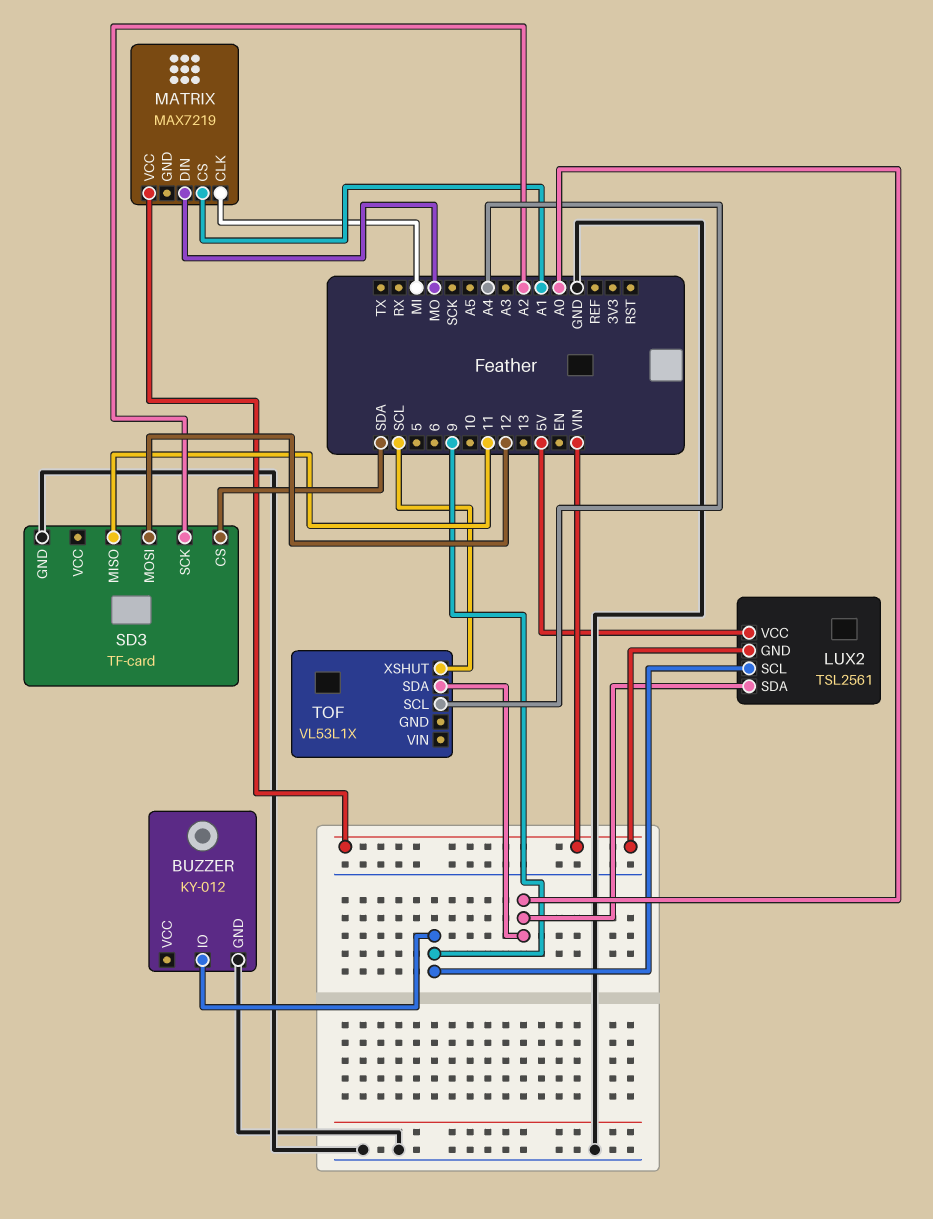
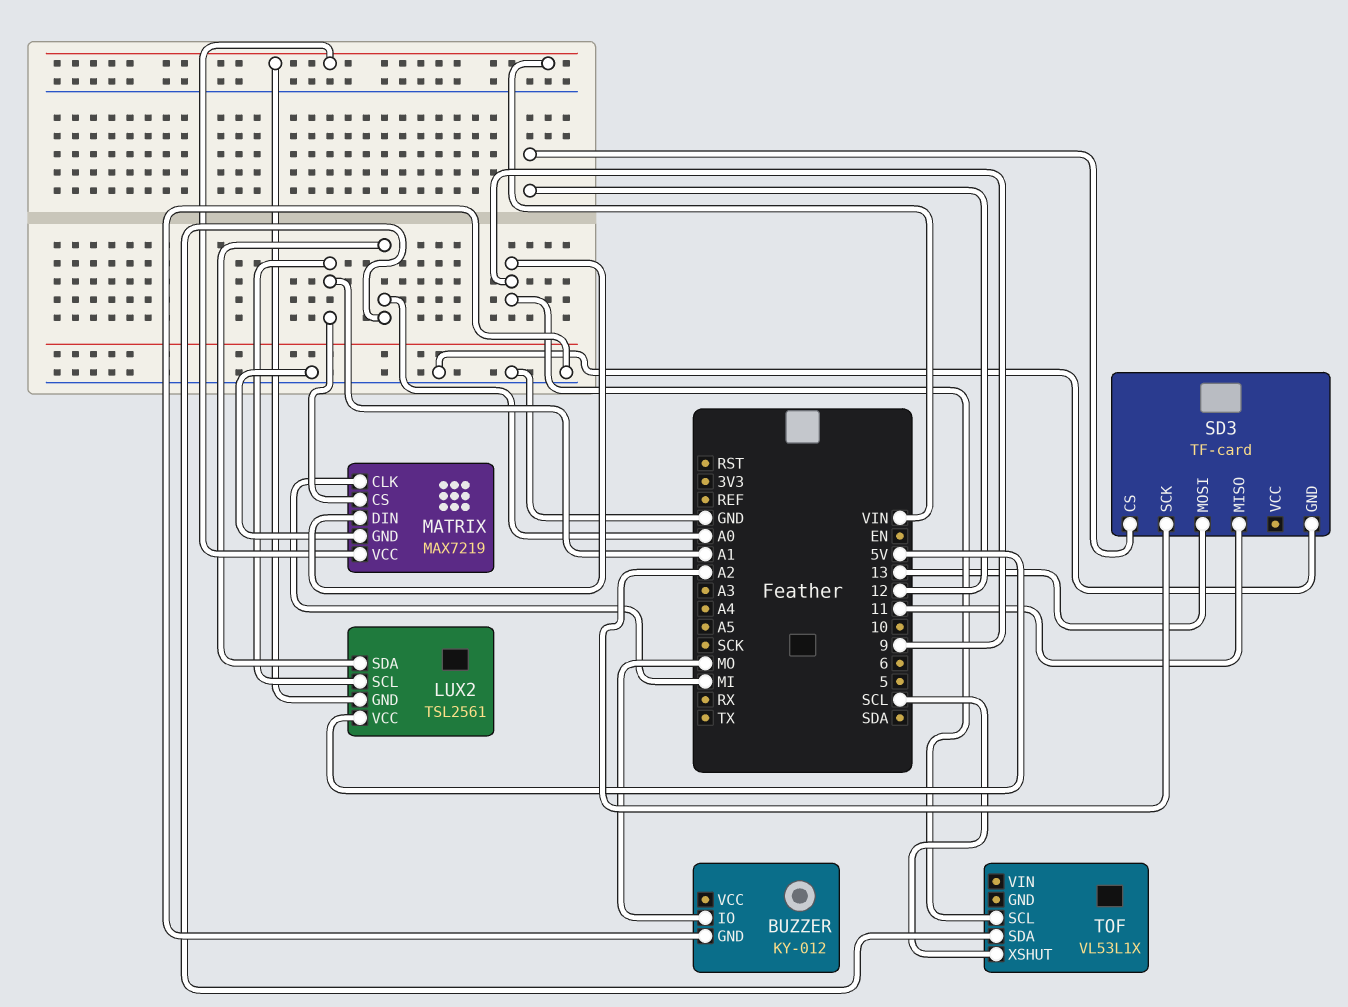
BUZZER pin IO: 9 -> MO
LUX2 pin SCL: 9 -> A1
MATRIX pin DIN: MO -> 9
MATRIX pin GND: none -> GND
SD3 pin CS: SDA -> 12
SD3 pin MOSI: 12 -> 13
TOF pin SCL: A4 -> 9

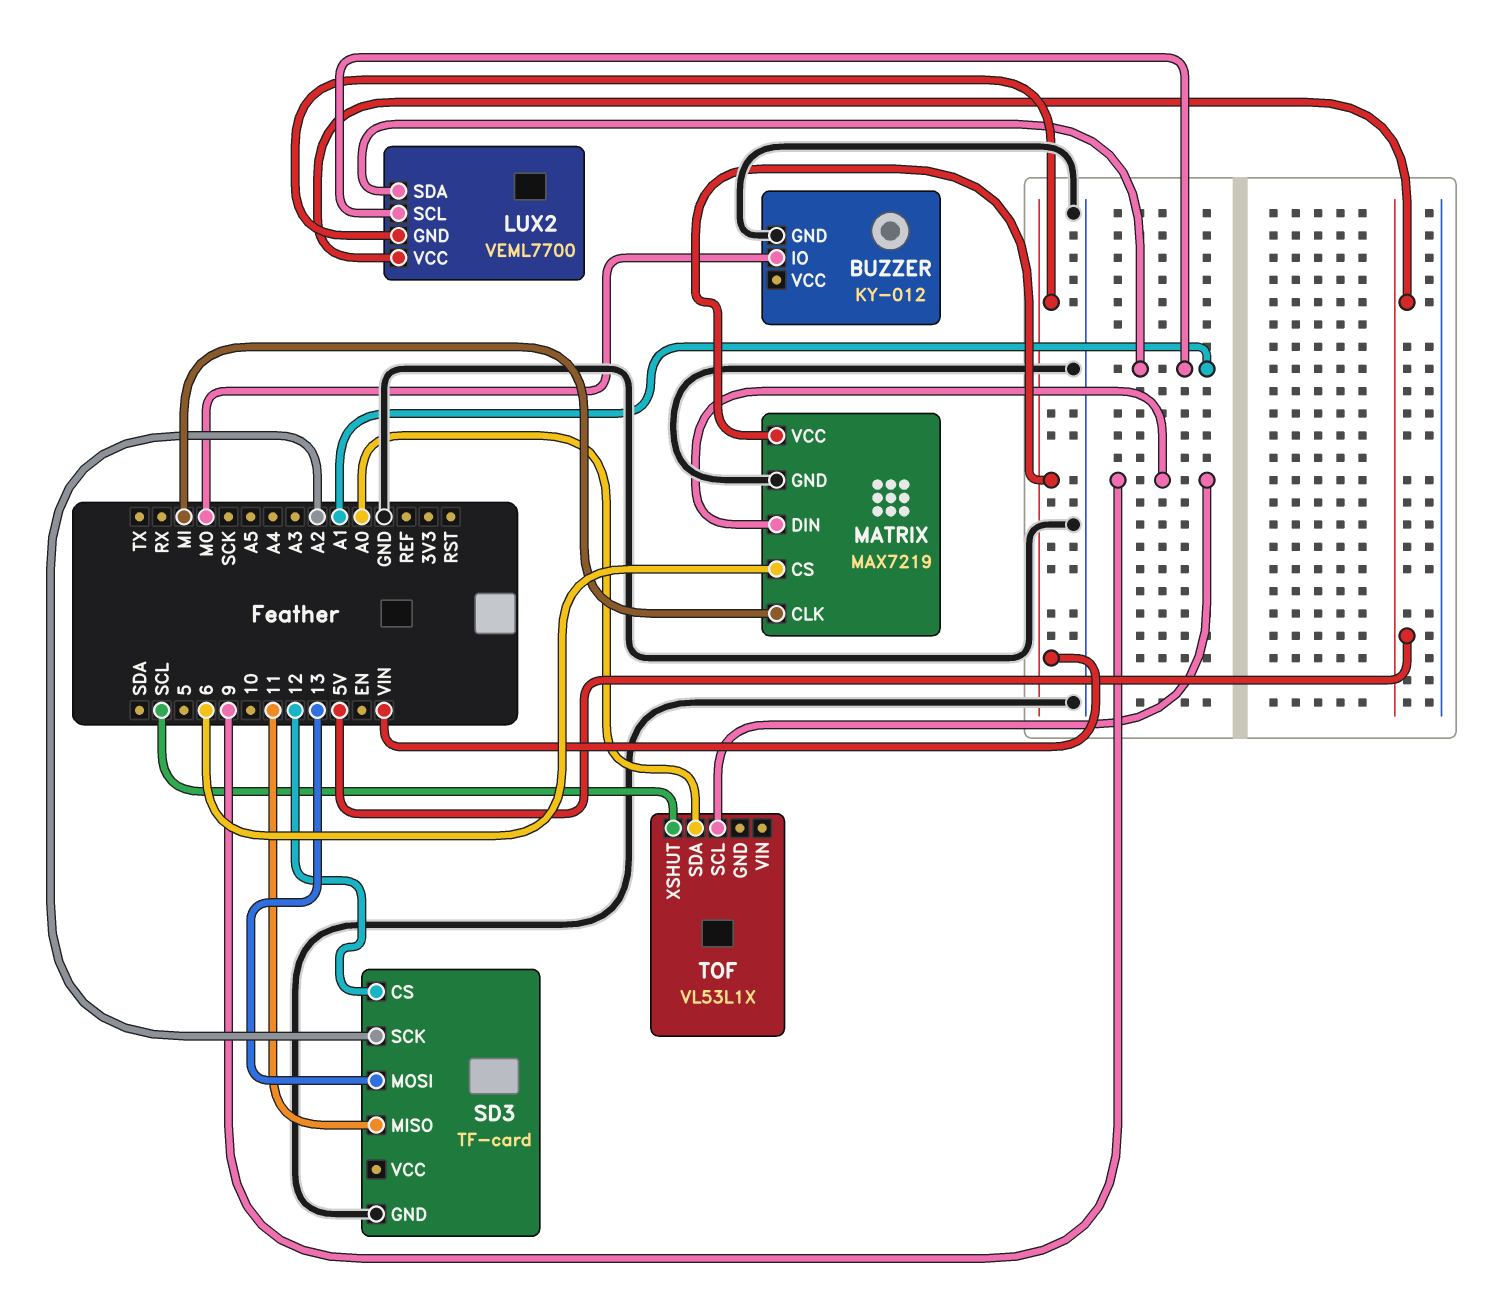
LUX2: TSL2561 -> VEML7700
LUX2 pin SDA: A0 -> A1
MATRIX pin CS: A1 -> 6

